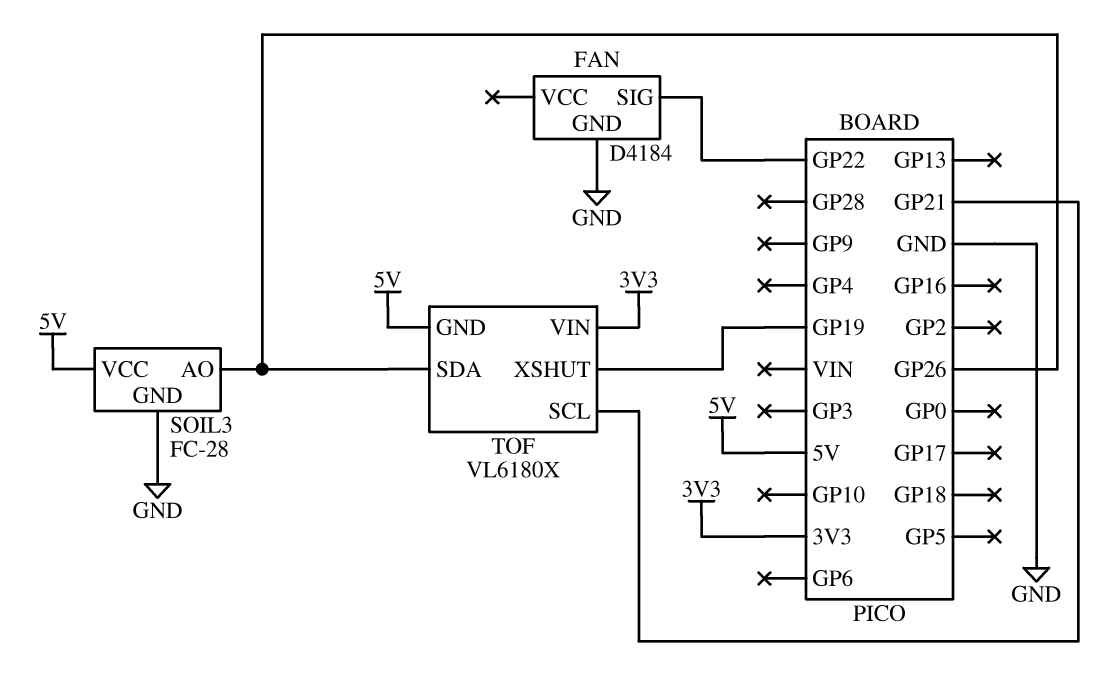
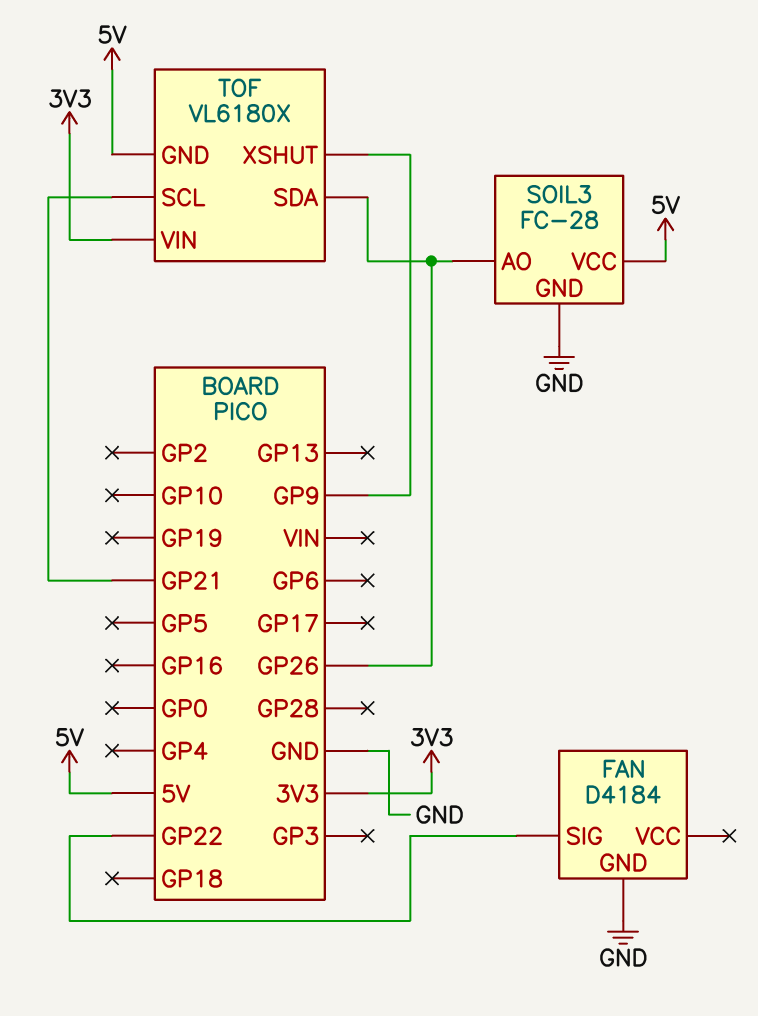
TOF pin XSHUT: GP19 -> GP9

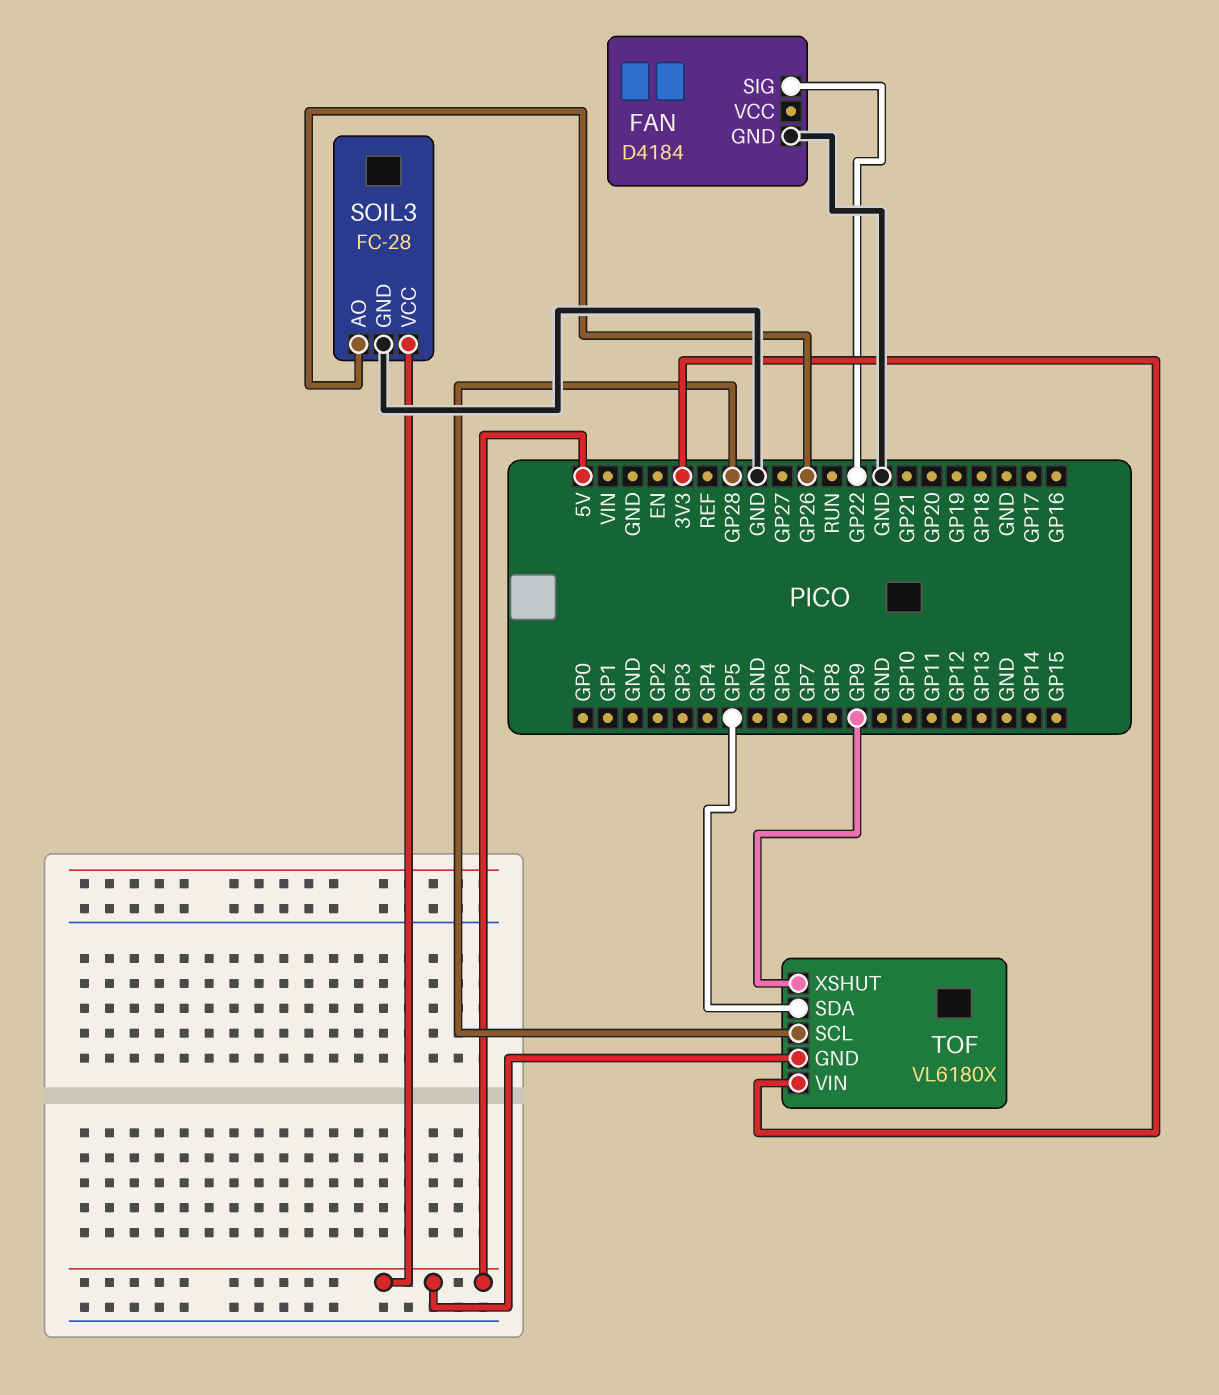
TOF pin SCL: GP21 -> GP28
TOF pin SDA: GP26 -> GP5

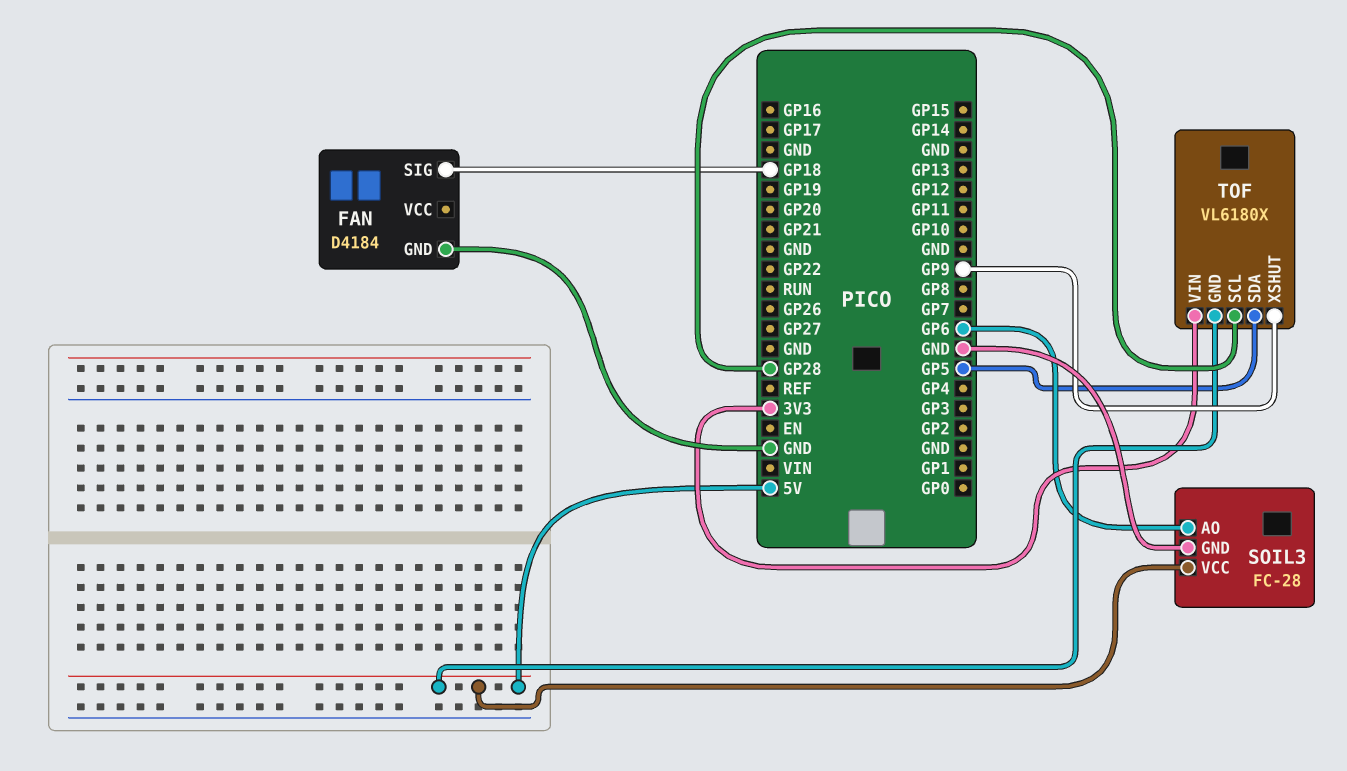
FAN pin SIG: GP22 -> GP18
SOIL3 pin AO: GP26 -> GP6

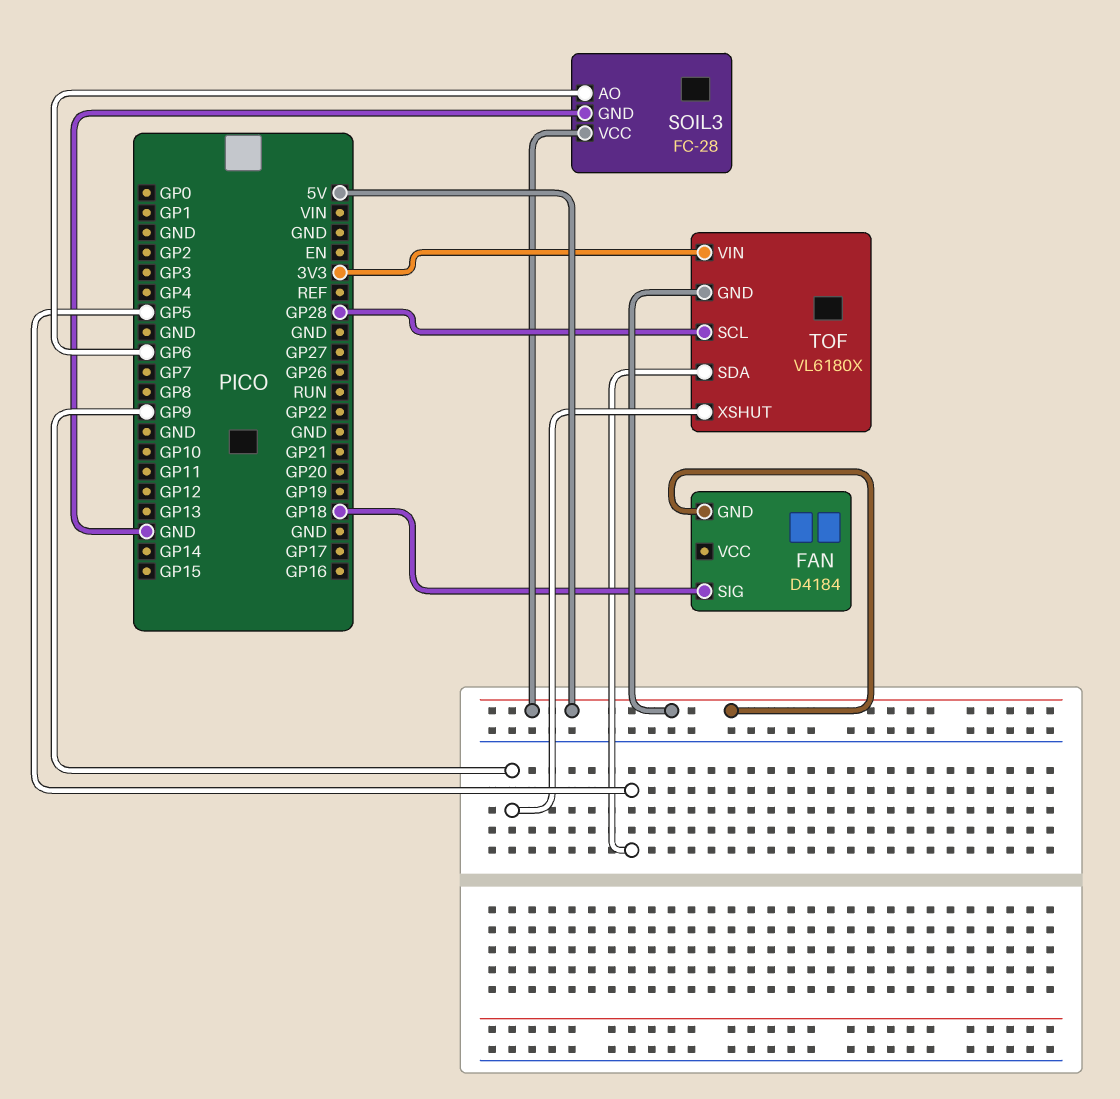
FAN pin GND: GND -> 5V

